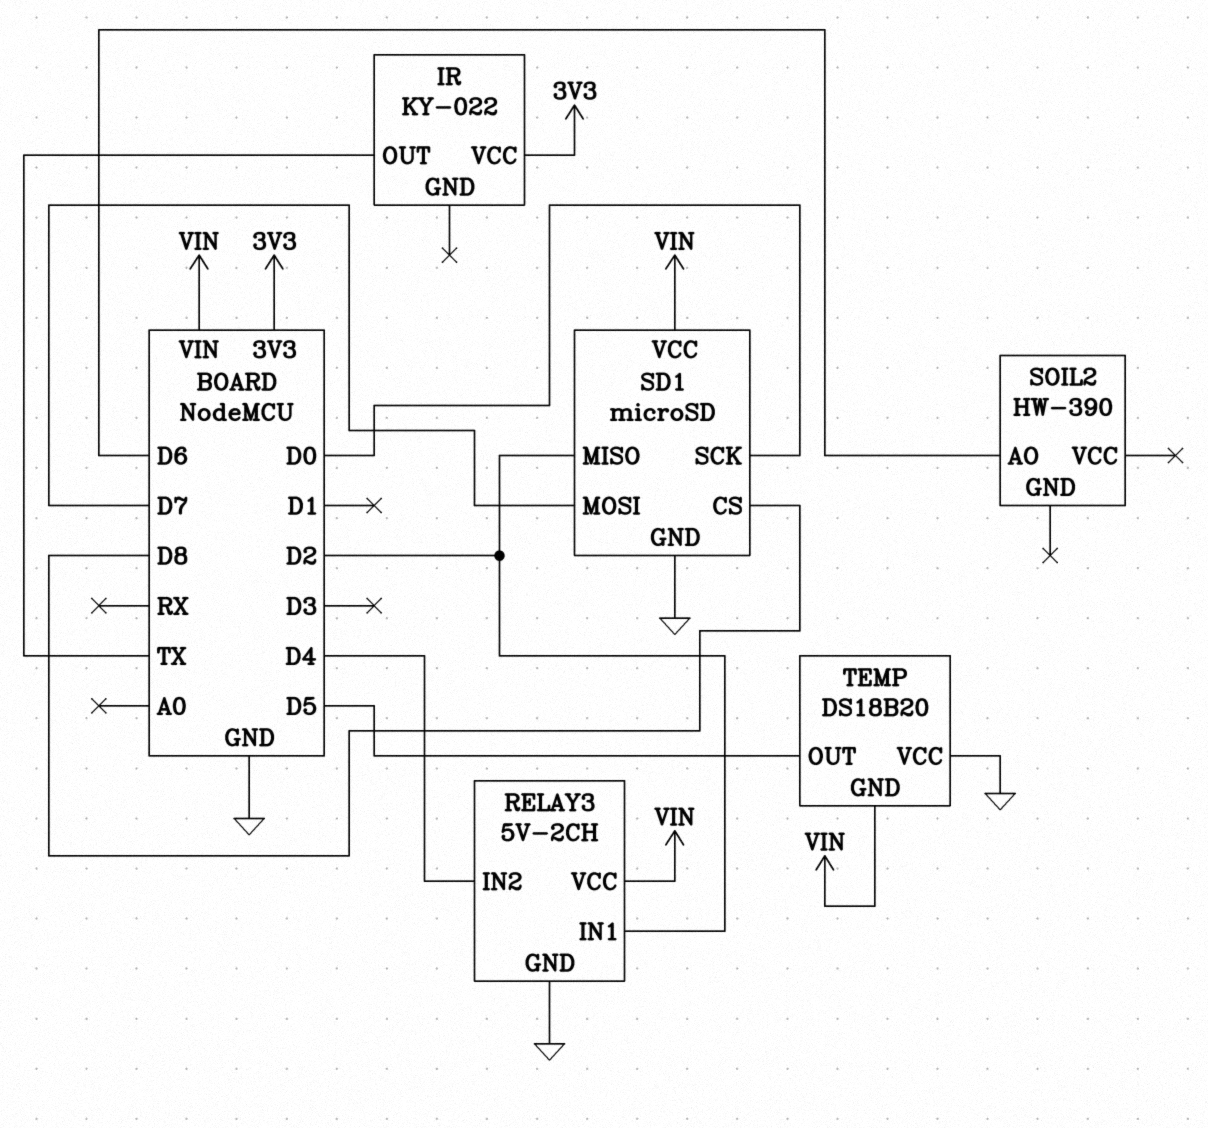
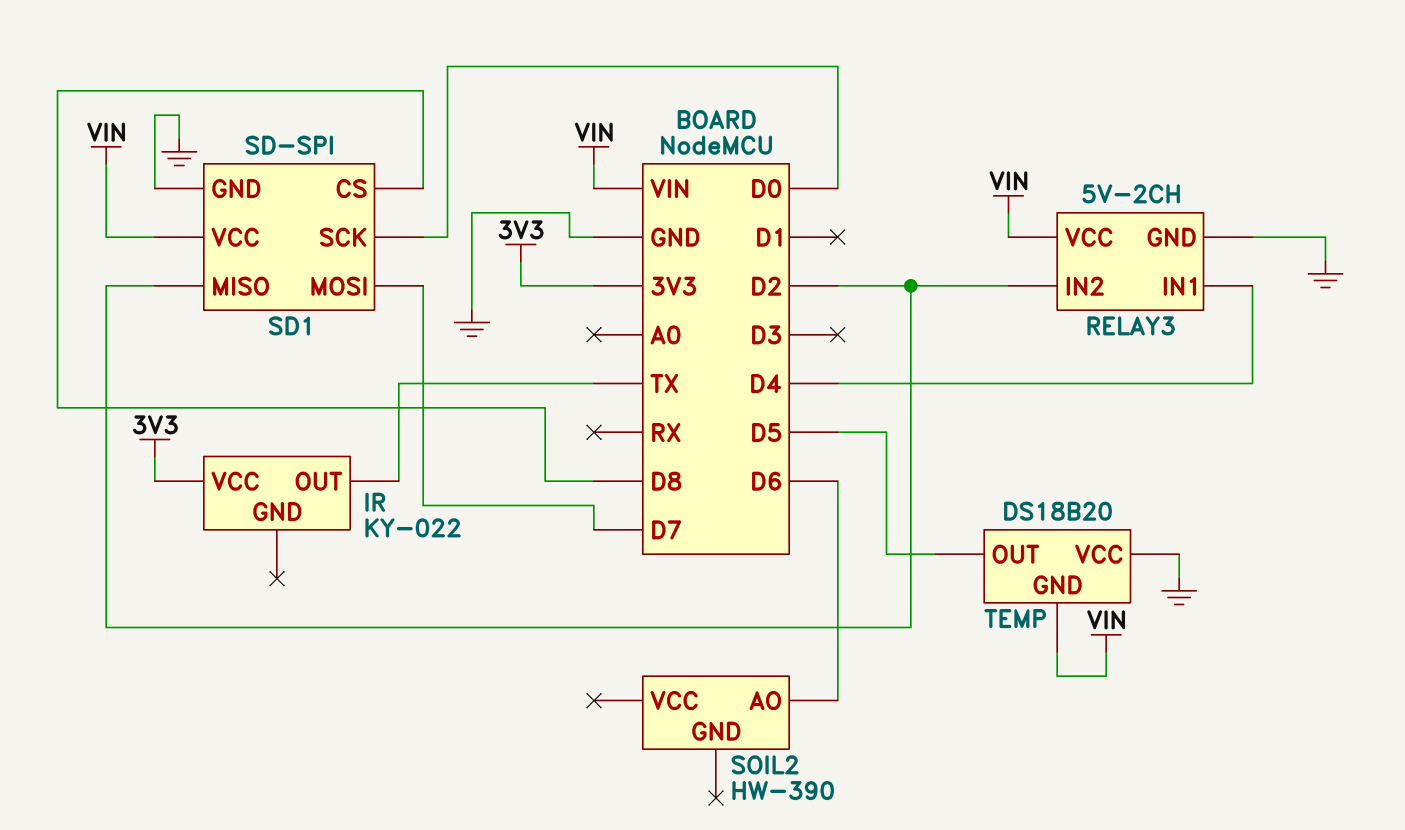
RELAY3 pin IN1: D2 -> D4
RELAY3 pin IN2: D4 -> D2
SD1: microSD -> SD-SPI

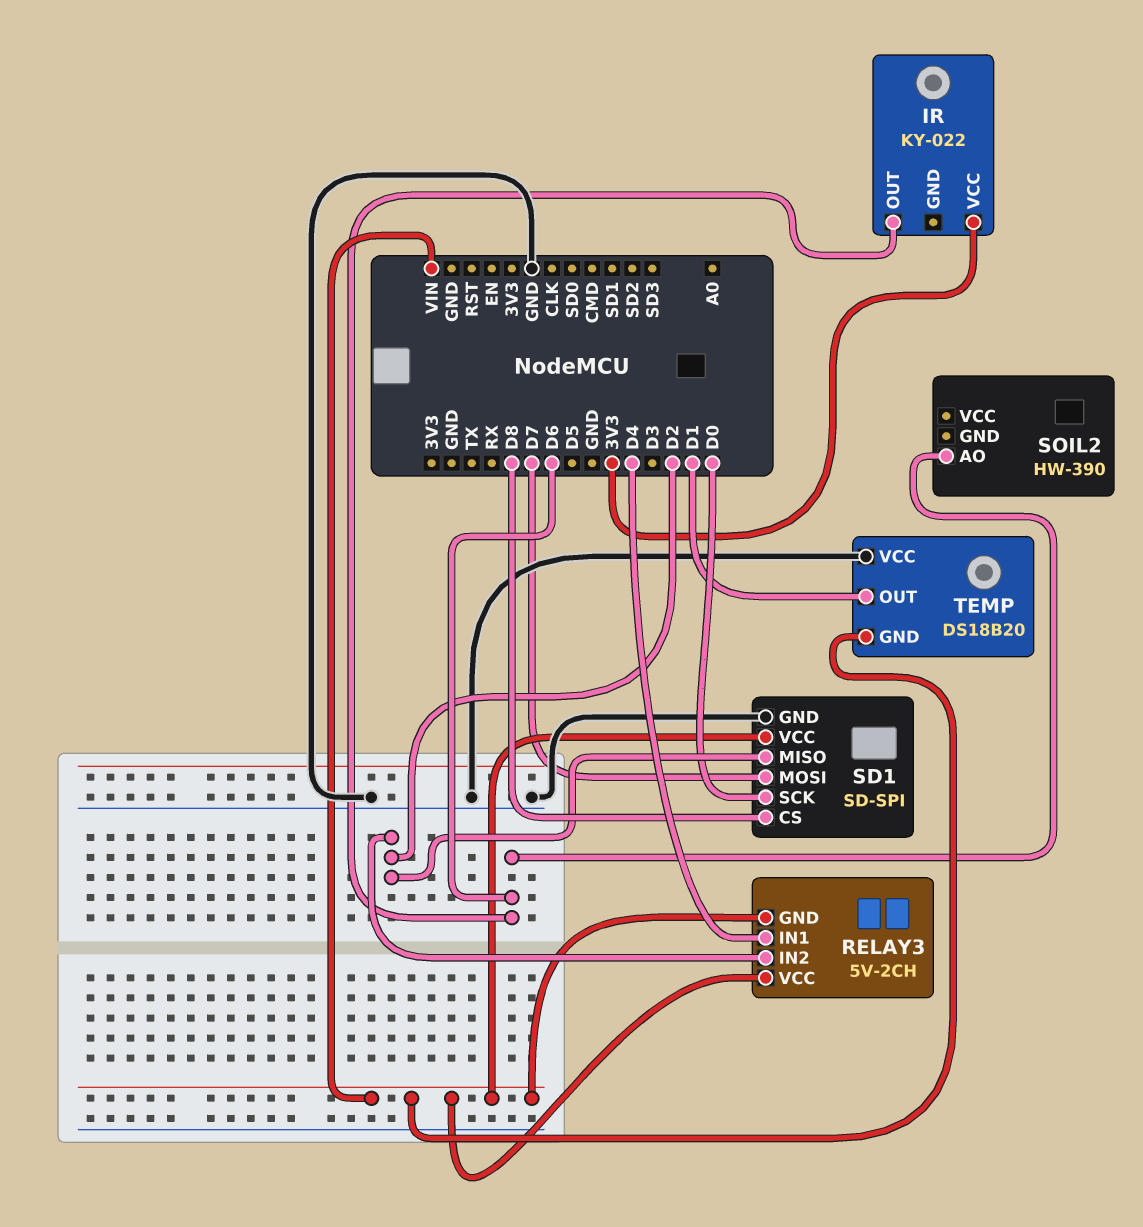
IR pin OUT: TX -> D6
RELAY3 pin GND: GND -> VIN
TEMP pin OUT: D5 -> D1

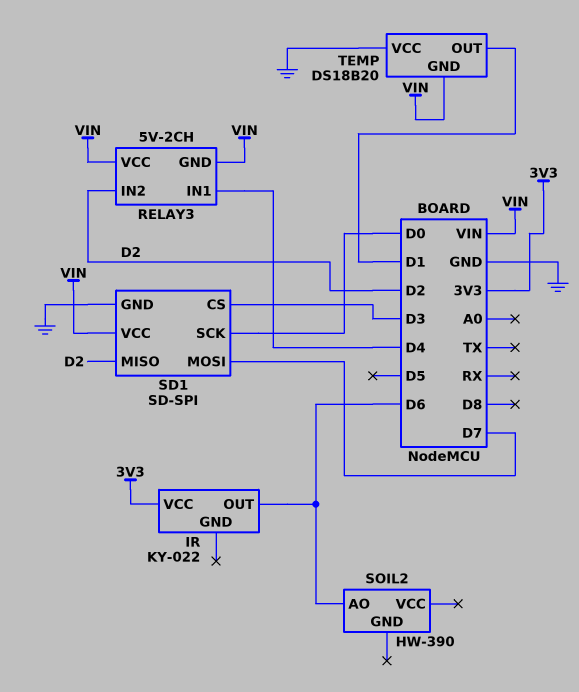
SD1 pin CS: D8 -> D3

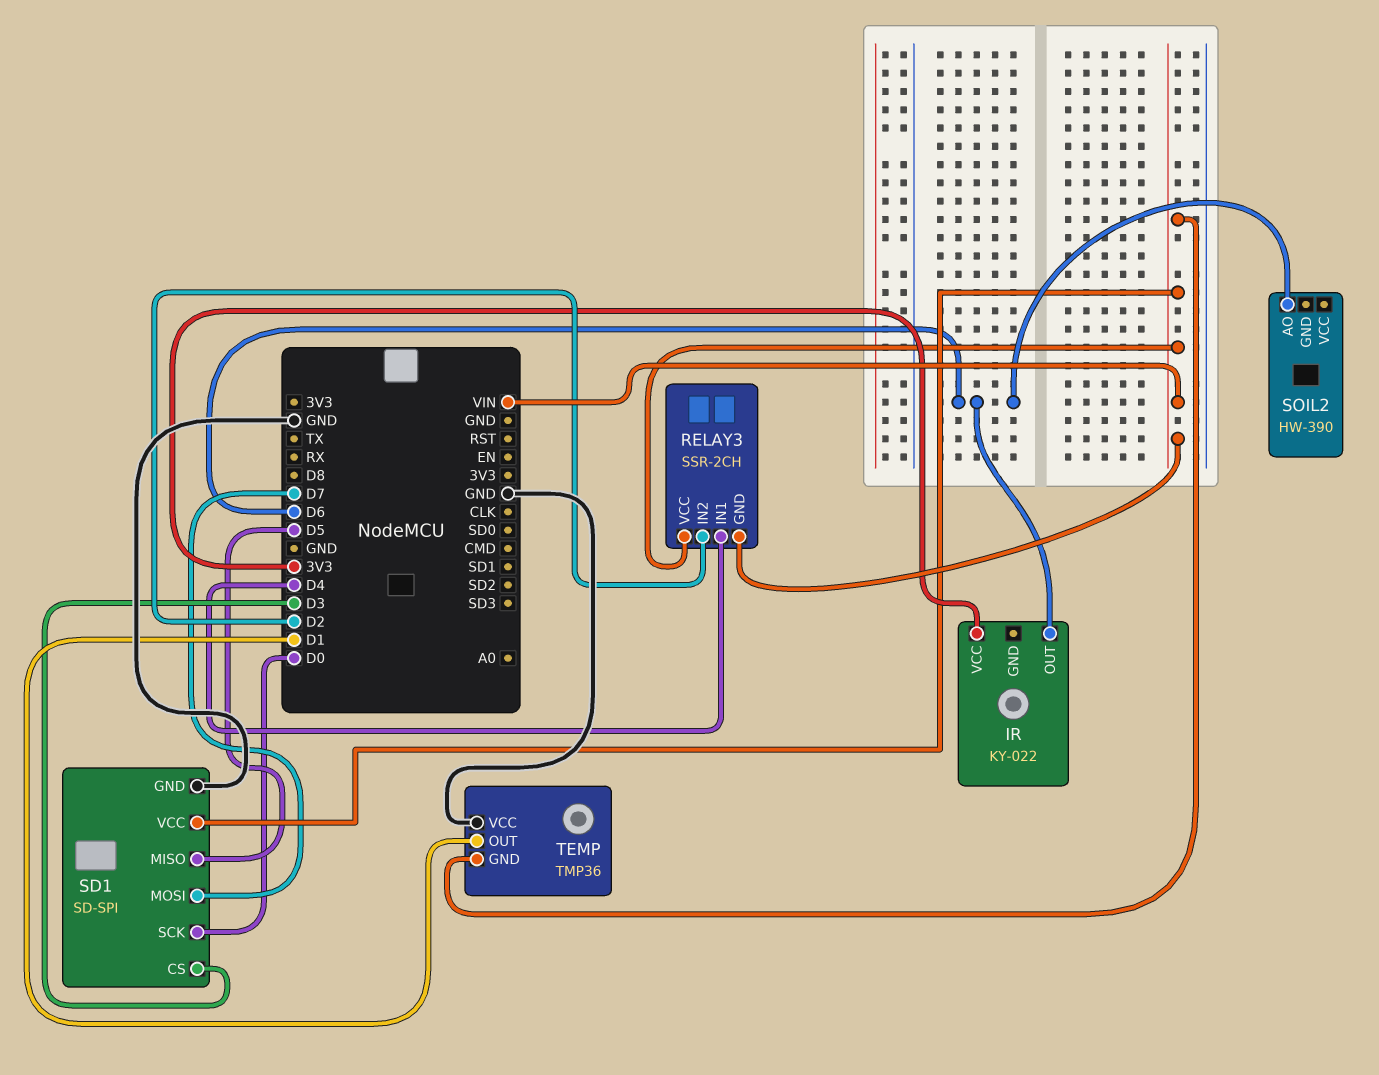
RELAY3: 5V-2CH -> SSR-2CH
SD1 pin MISO: D2 -> D5
TEMP: DS18B20 -> TMP36

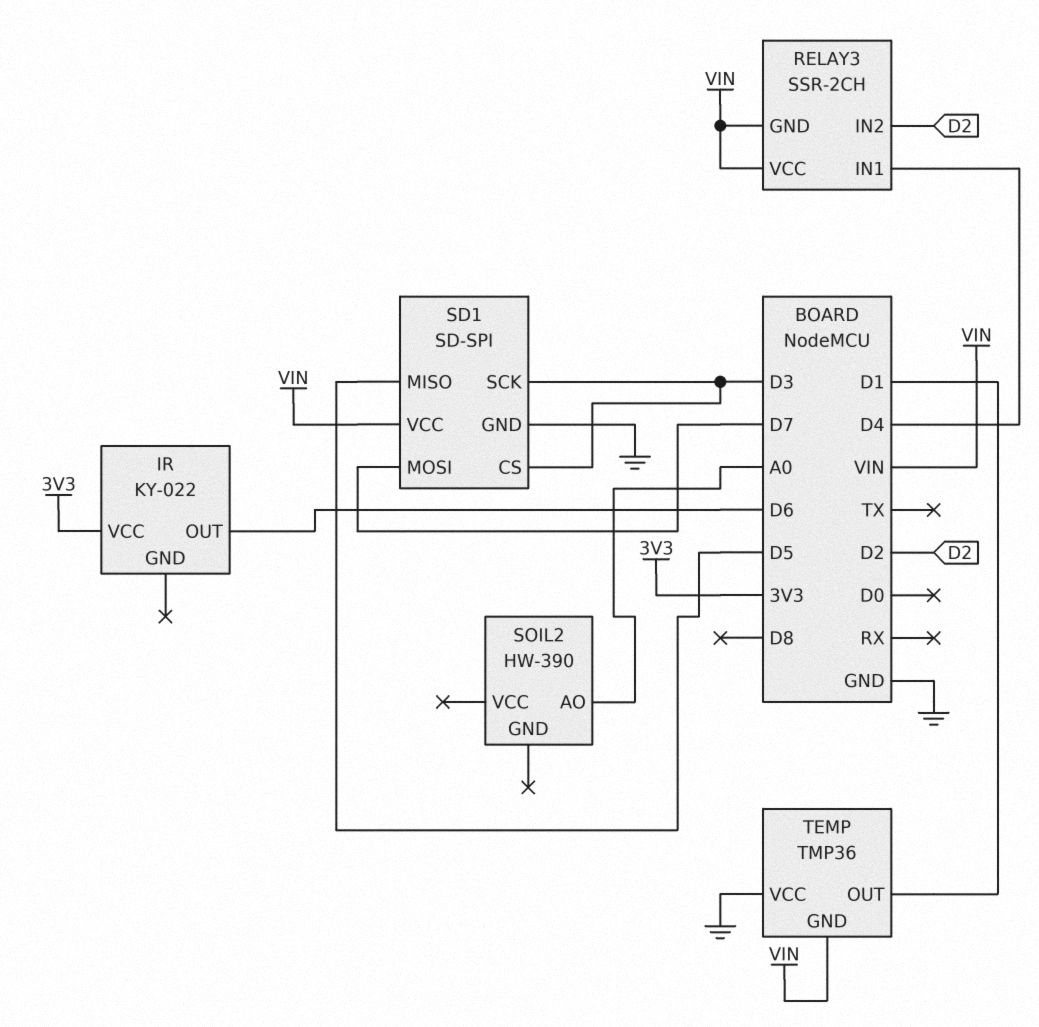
SD1 pin SCK: D0 -> D3
SOIL2 pin AO: D6 -> A0

